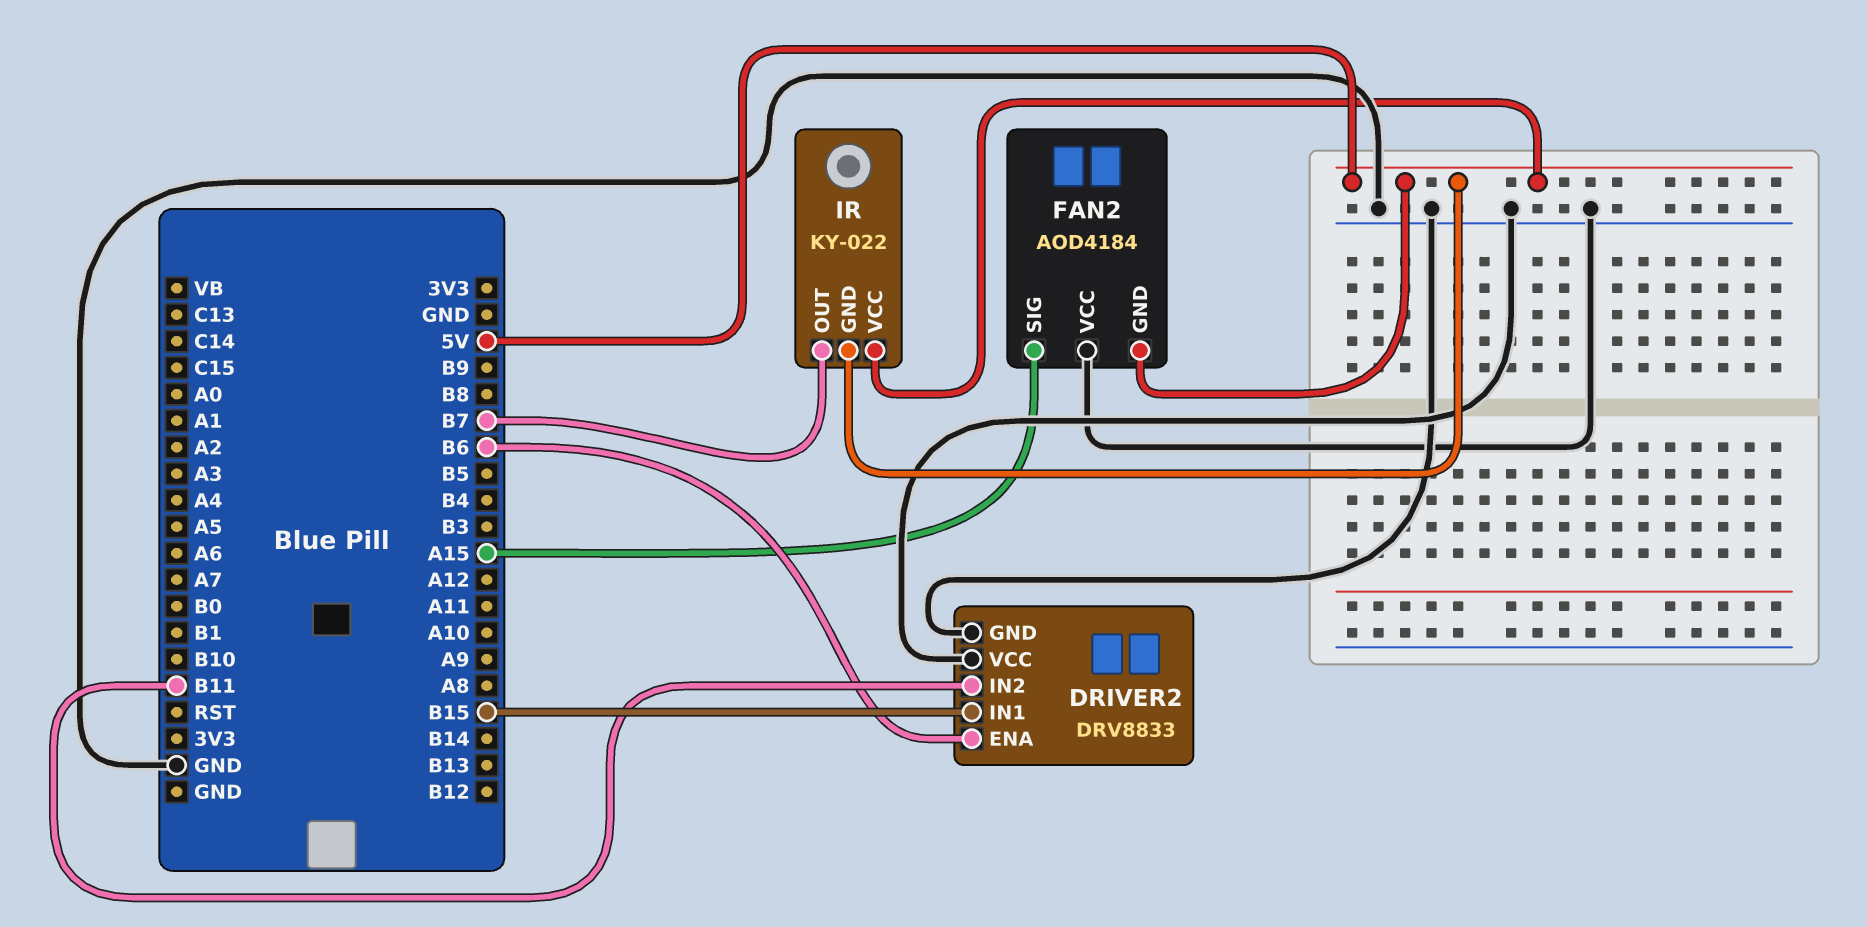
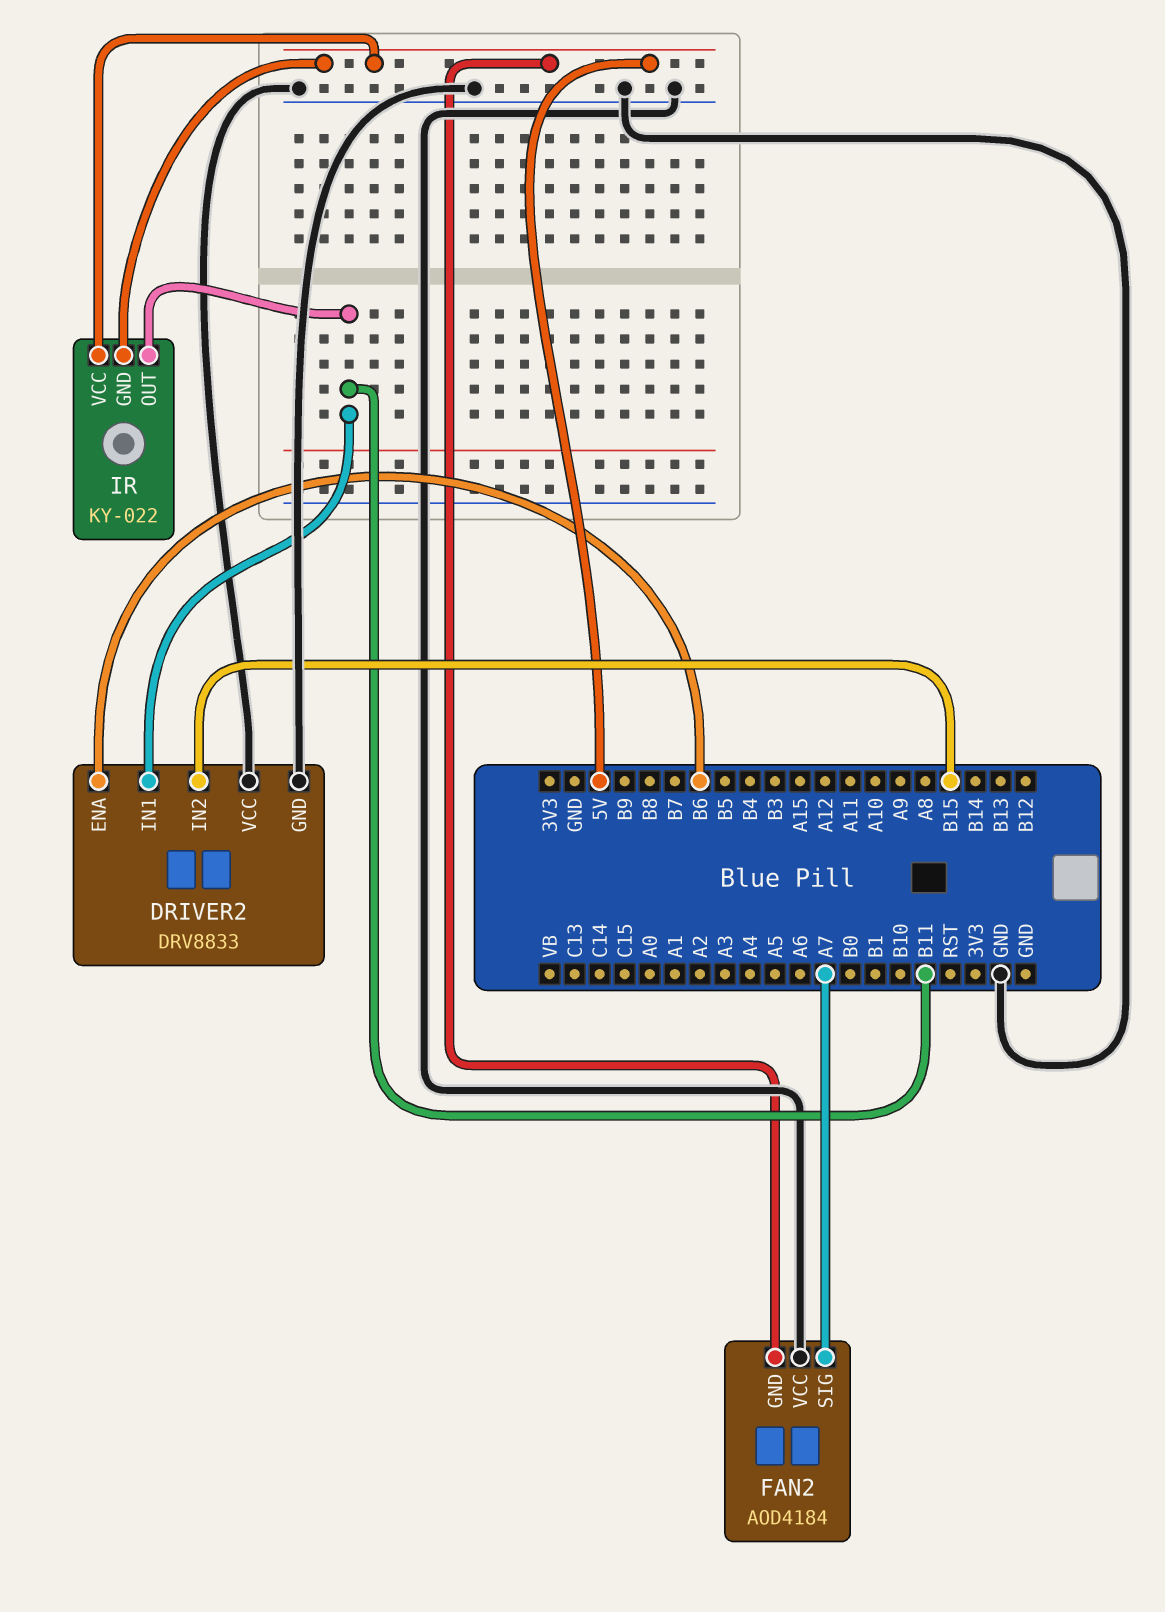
DRIVER2 pin IN1: B15 -> B11
DRIVER2 pin IN2: B11 -> B15
FAN2 pin SIG: A15 -> A7
IR pin OUT: B7 -> B11

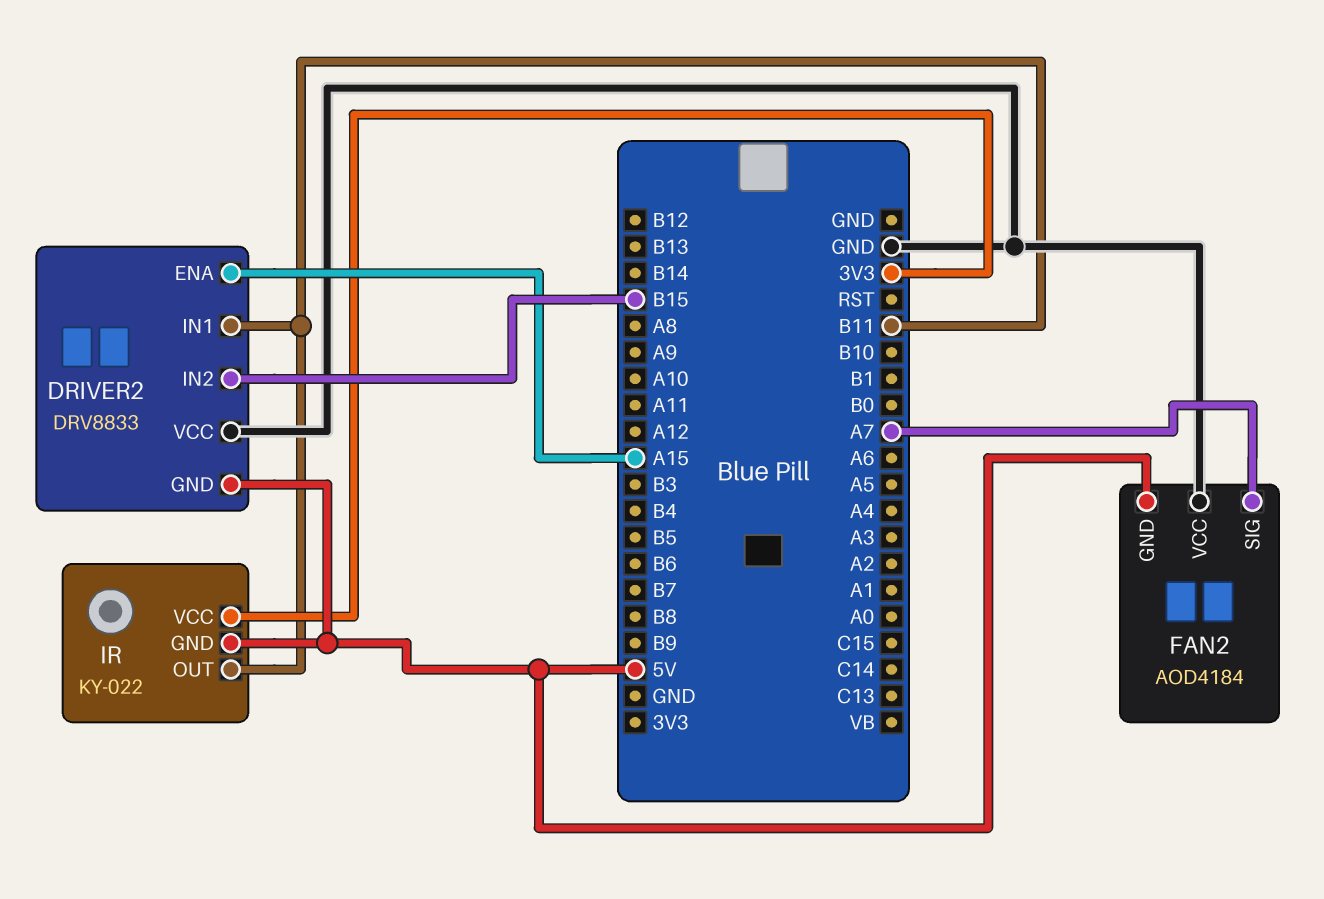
DRIVER2 pin ENA: B6 -> A15
DRIVER2 pin GND: GND -> 5V
IR pin VCC: 5V -> 3V3

